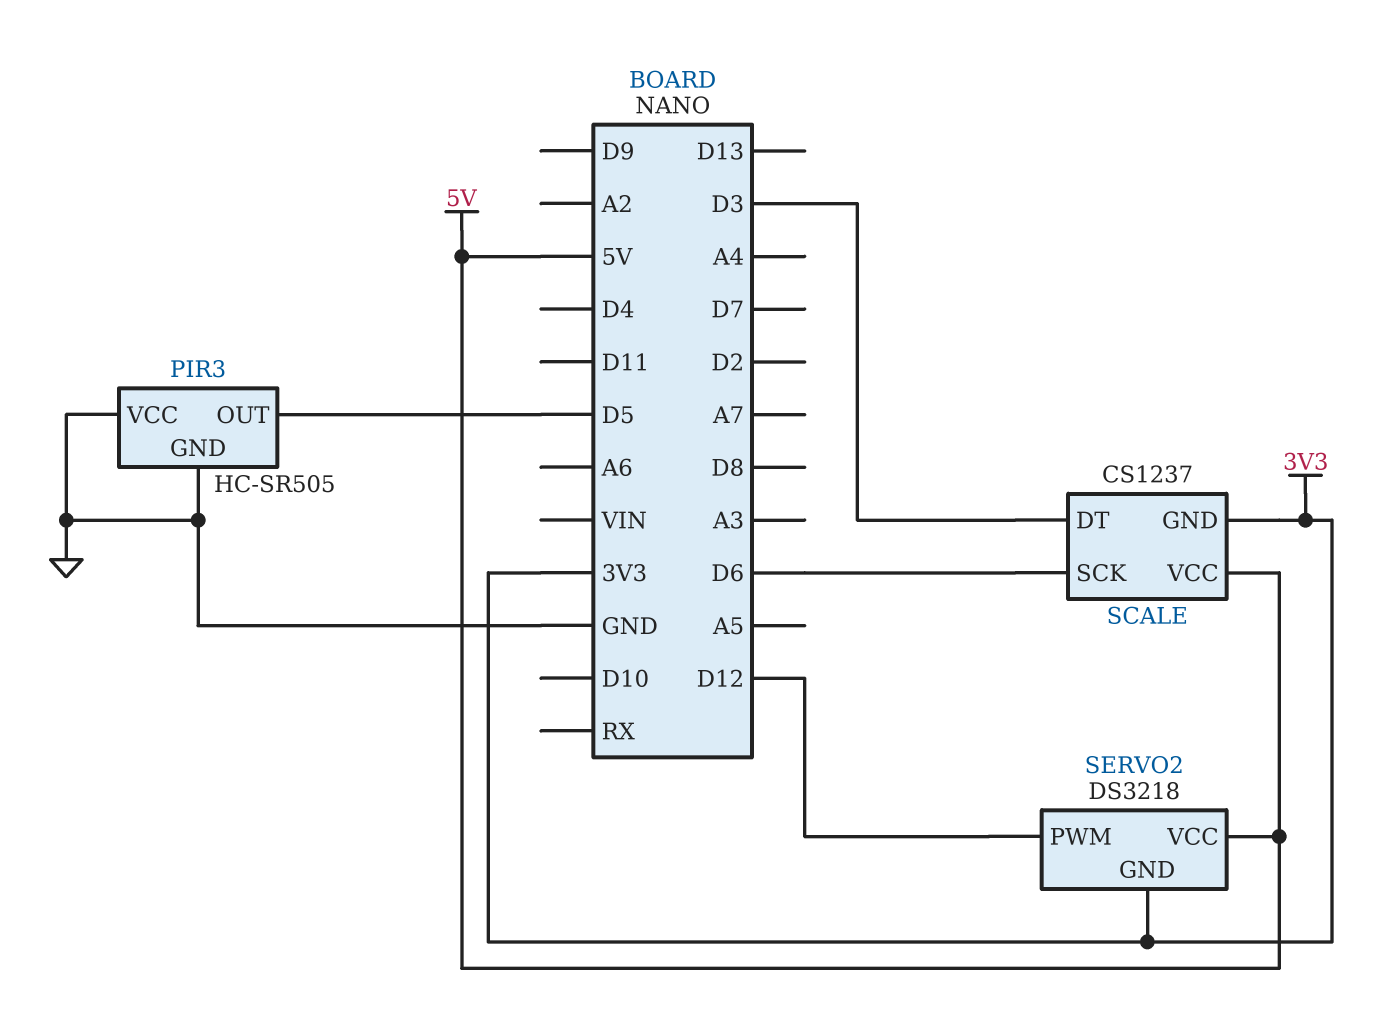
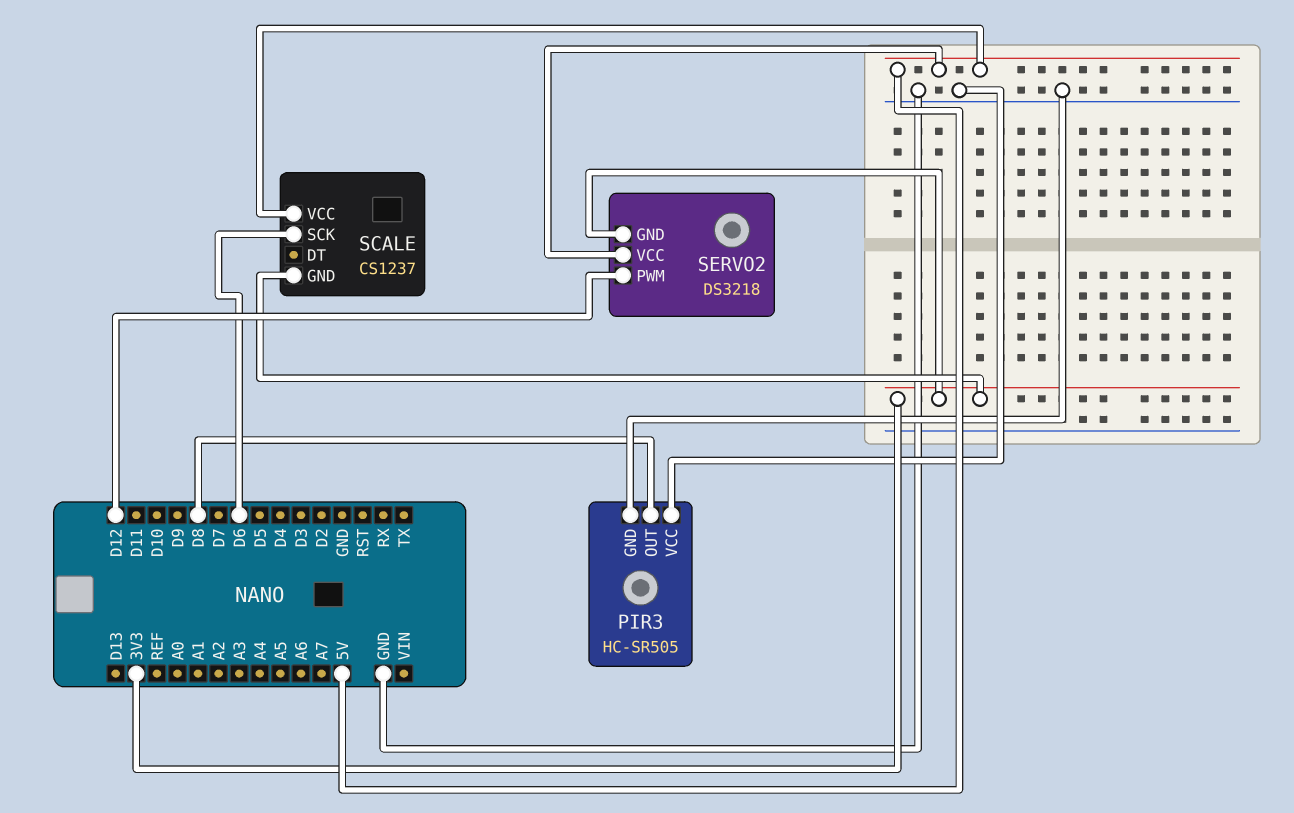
PIR3 pin OUT: D5 -> D8
SCALE pin DT: D3 -> none

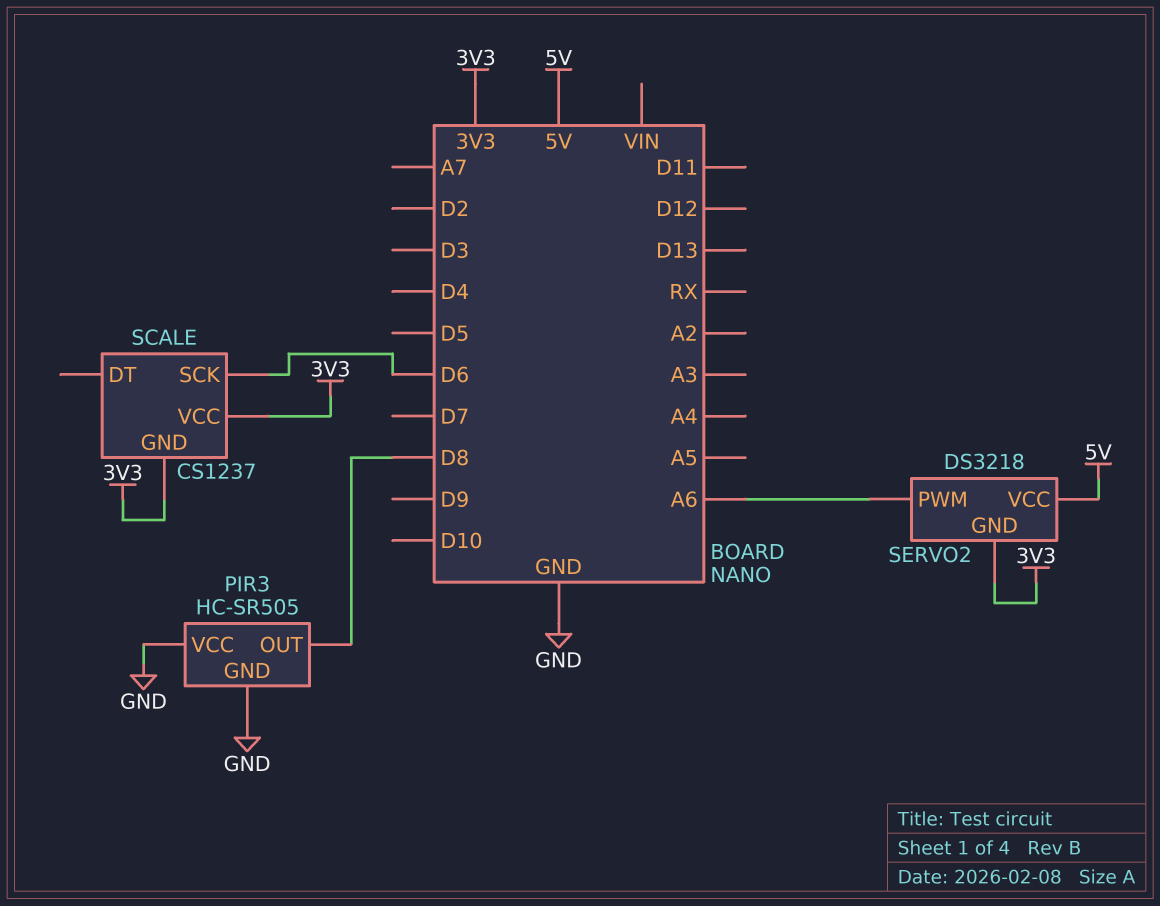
SCALE pin VCC: 5V -> 3V3
SERVO2 pin PWM: D12 -> A6

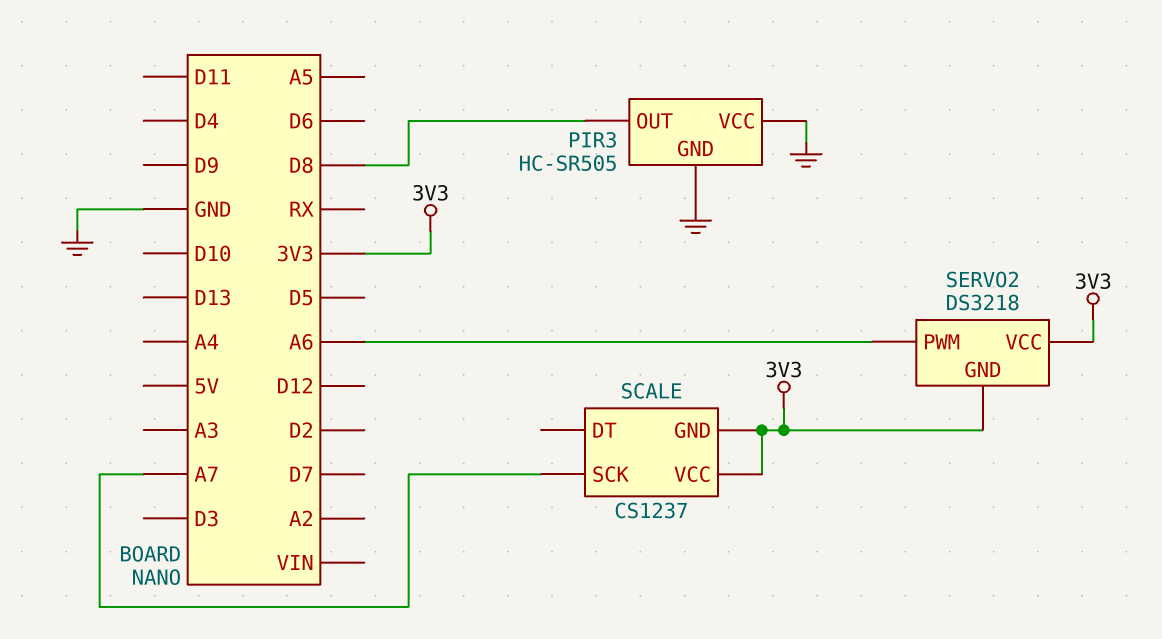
SCALE pin SCK: D6 -> A7
SERVO2 pin VCC: 5V -> 3V3

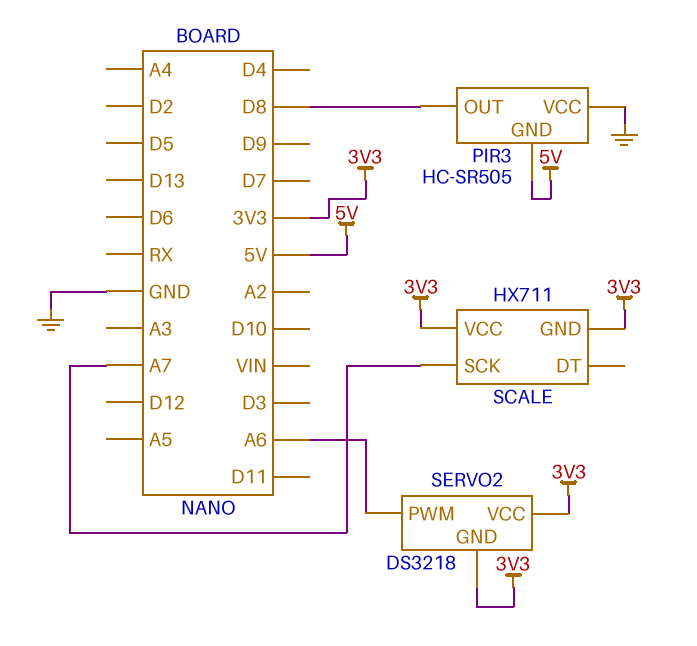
PIR3 pin GND: GND -> 5V
SCALE: CS1237 -> HX711

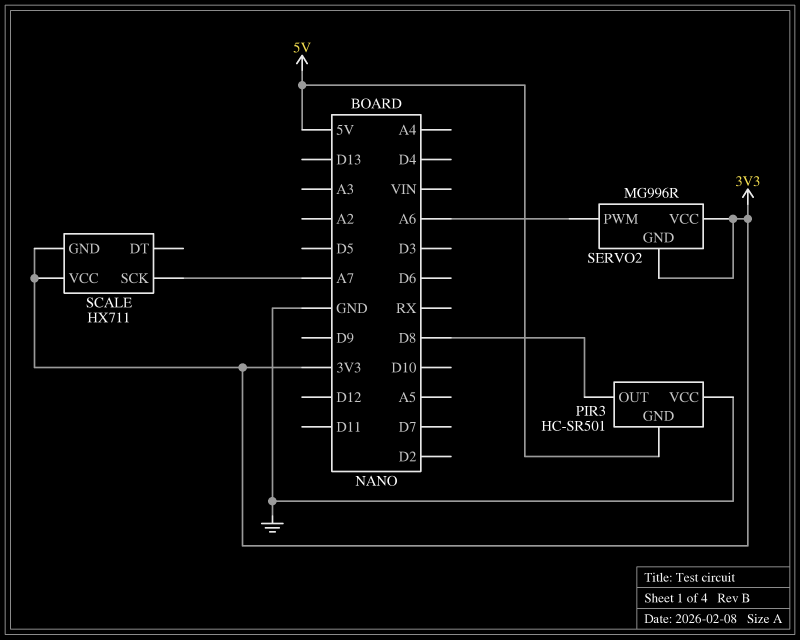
PIR3: HC-SR505 -> HC-SR501
SERVO2: DS3218 -> MG996R

